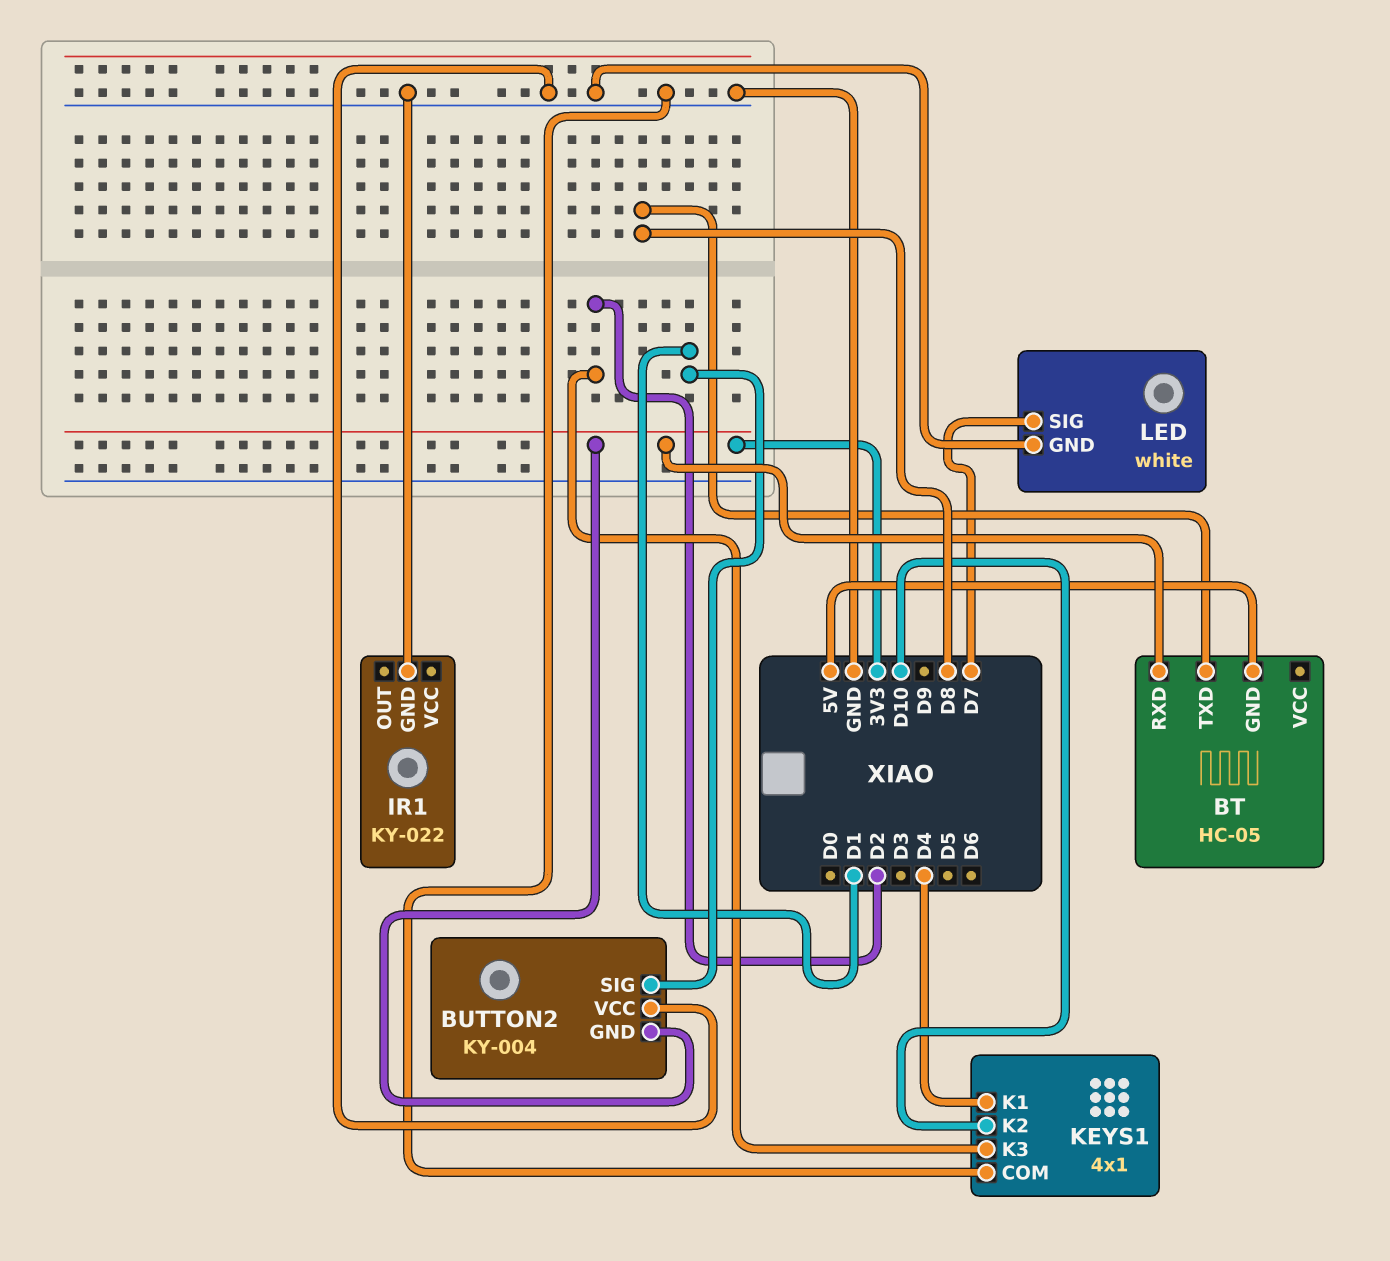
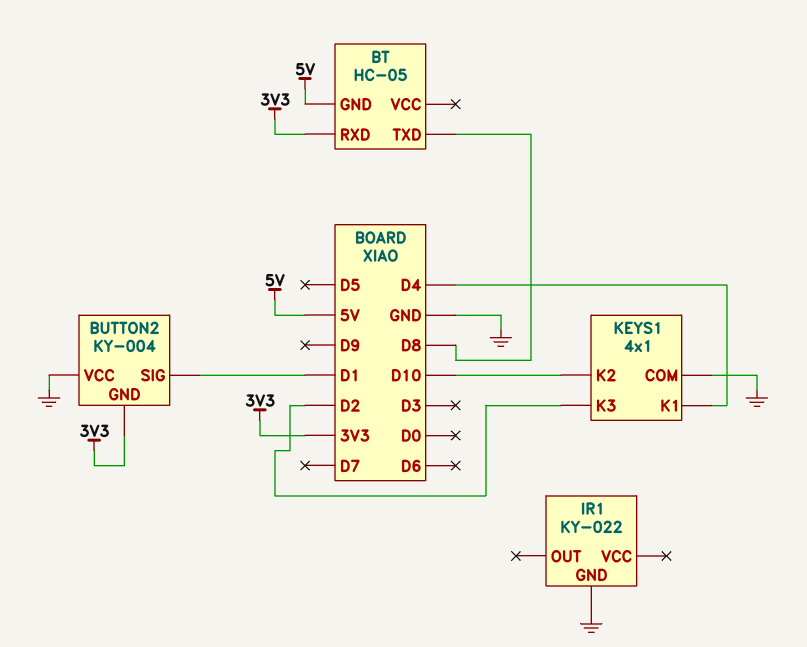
LED: white -> none
LED pin GND: GND -> none
LED pin SIG: D7 -> none

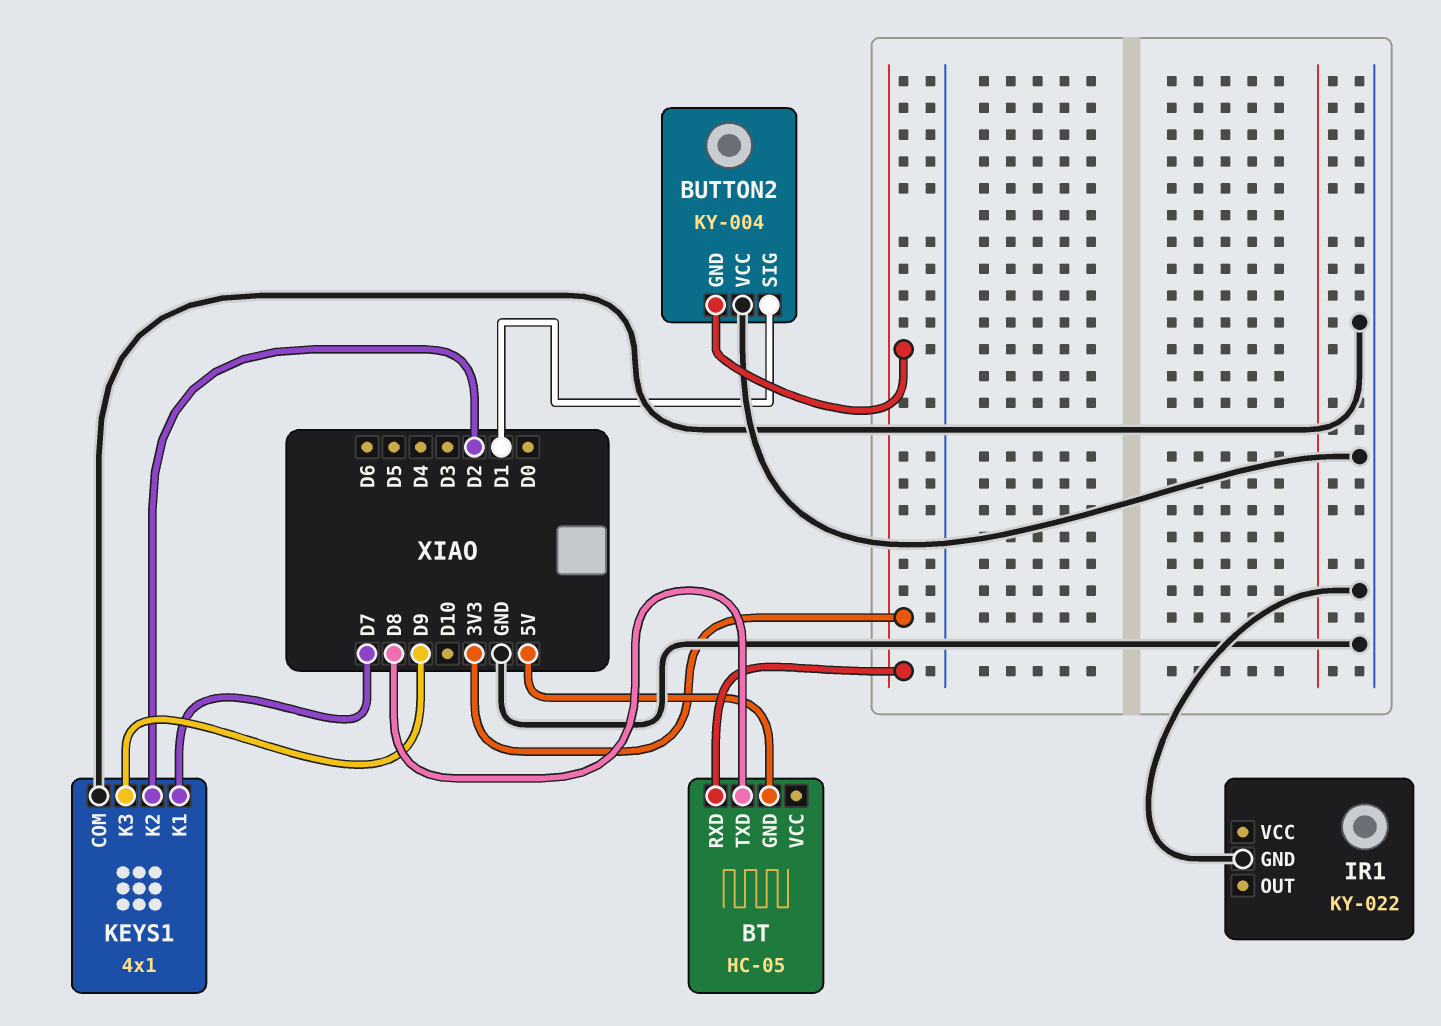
KEYS1 pin K1: D4 -> D7
KEYS1 pin K2: D10 -> D2
KEYS1 pin K3: D2 -> D9

